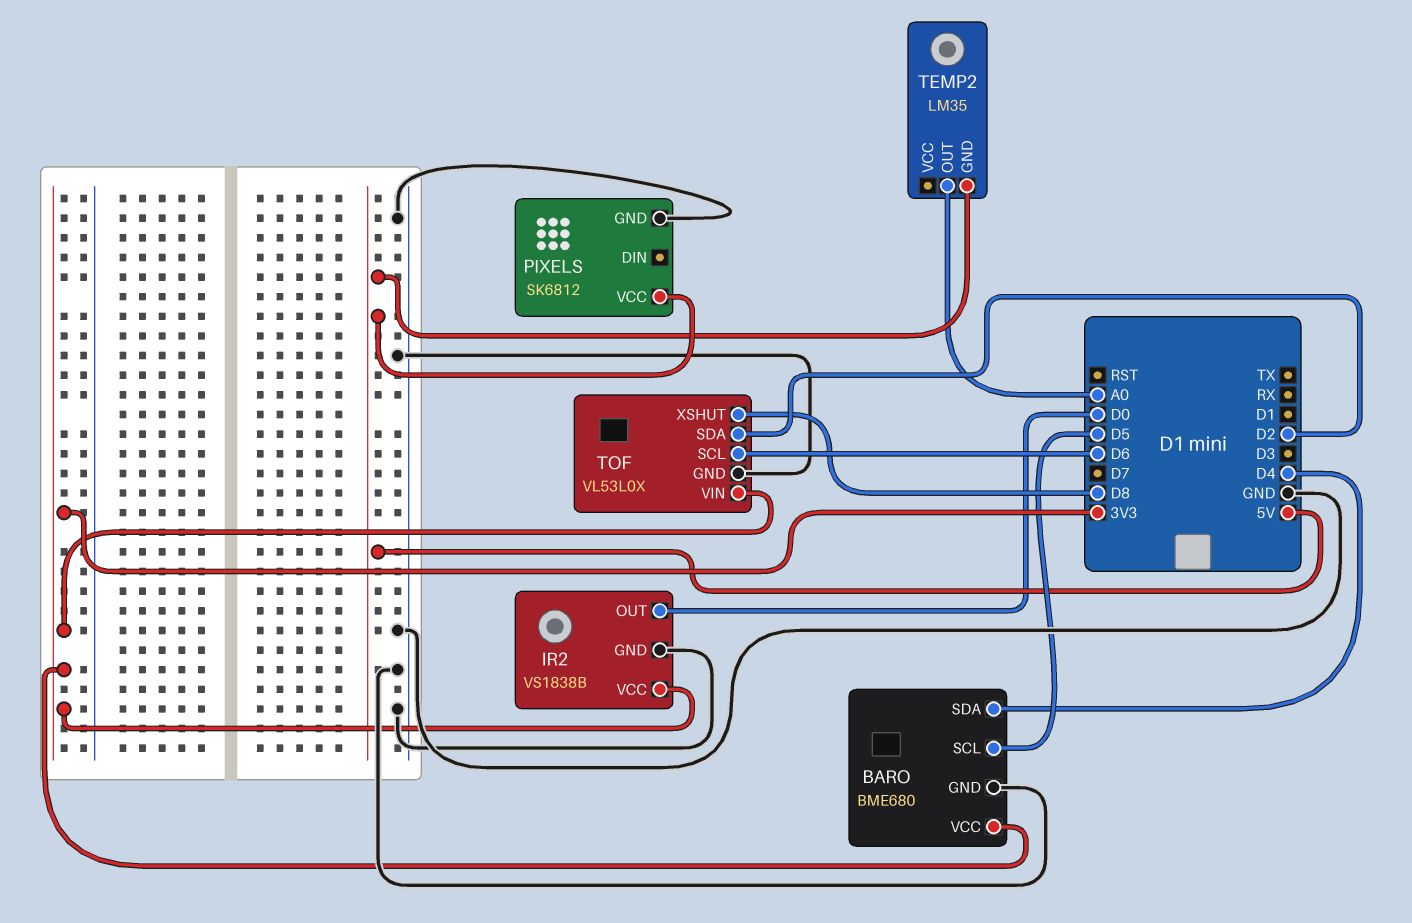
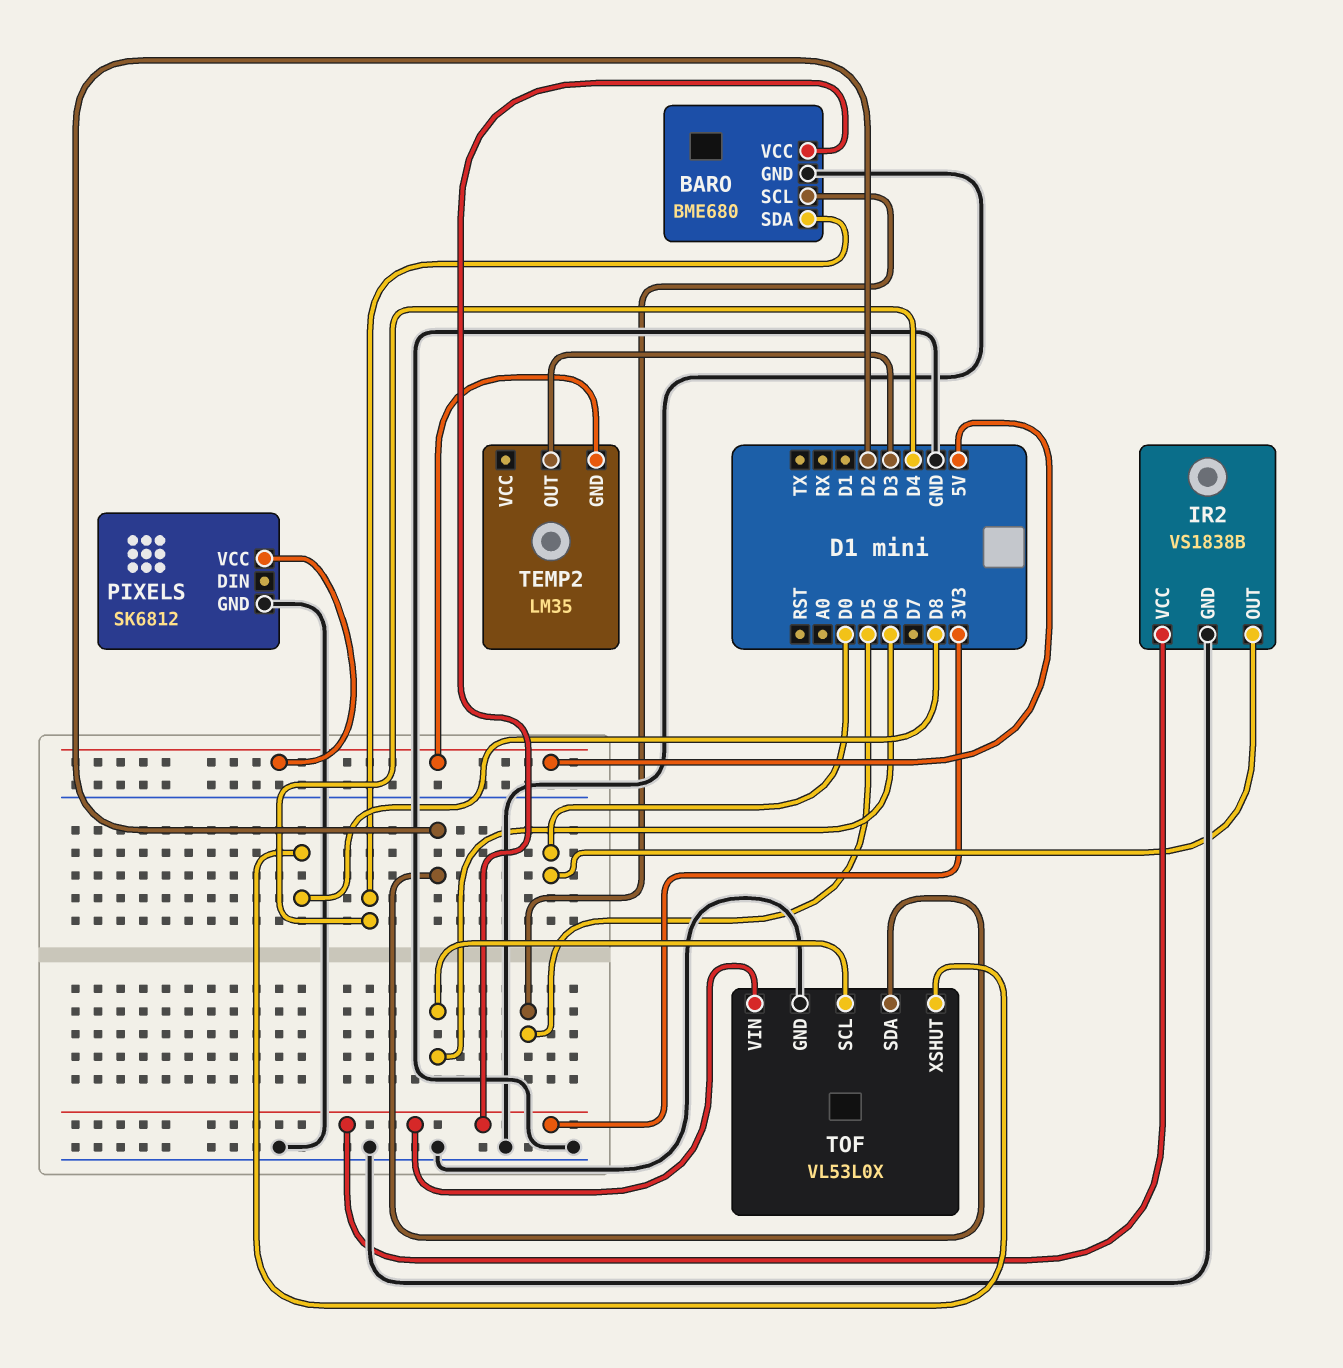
TEMP2 pin OUT: A0 -> D3

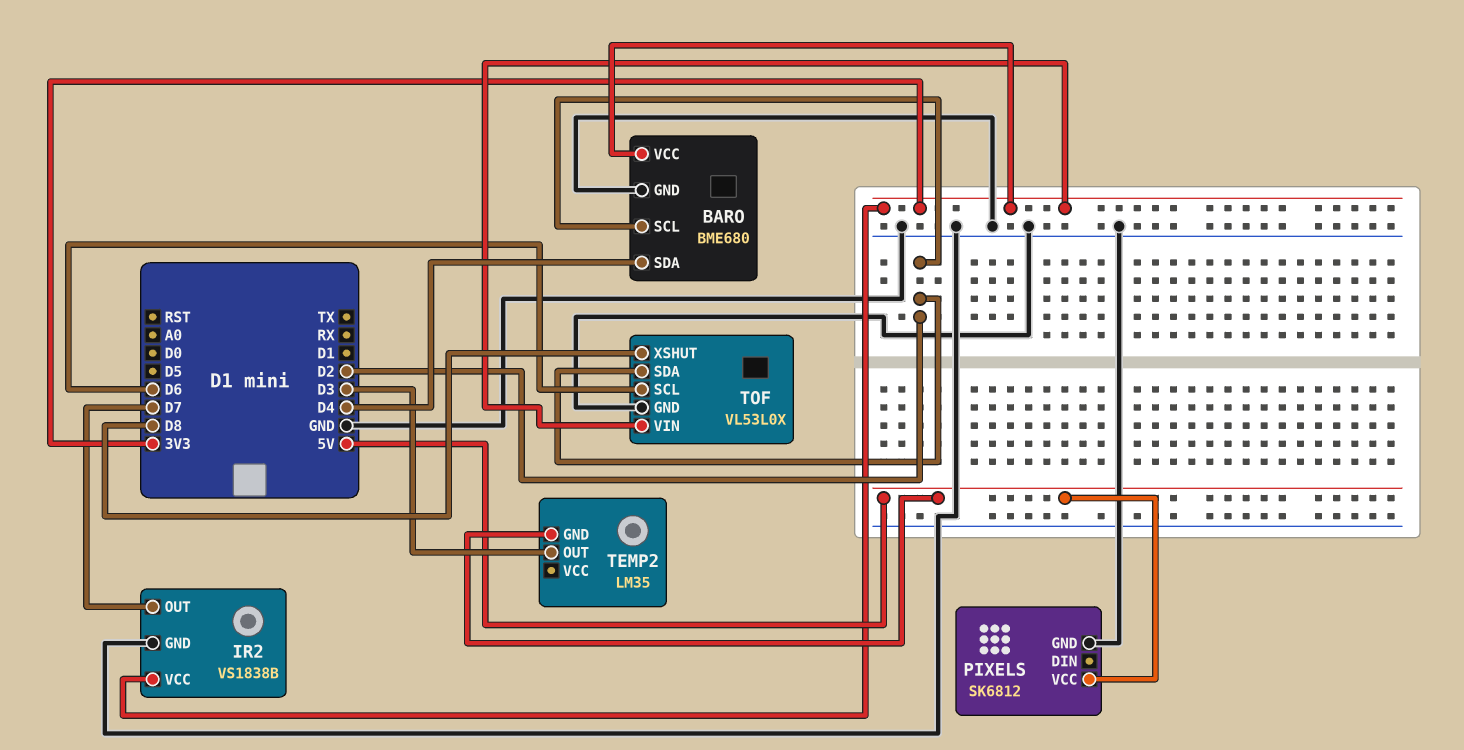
BARO pin SCL: D5 -> D2
IR2 pin OUT: D0 -> D7

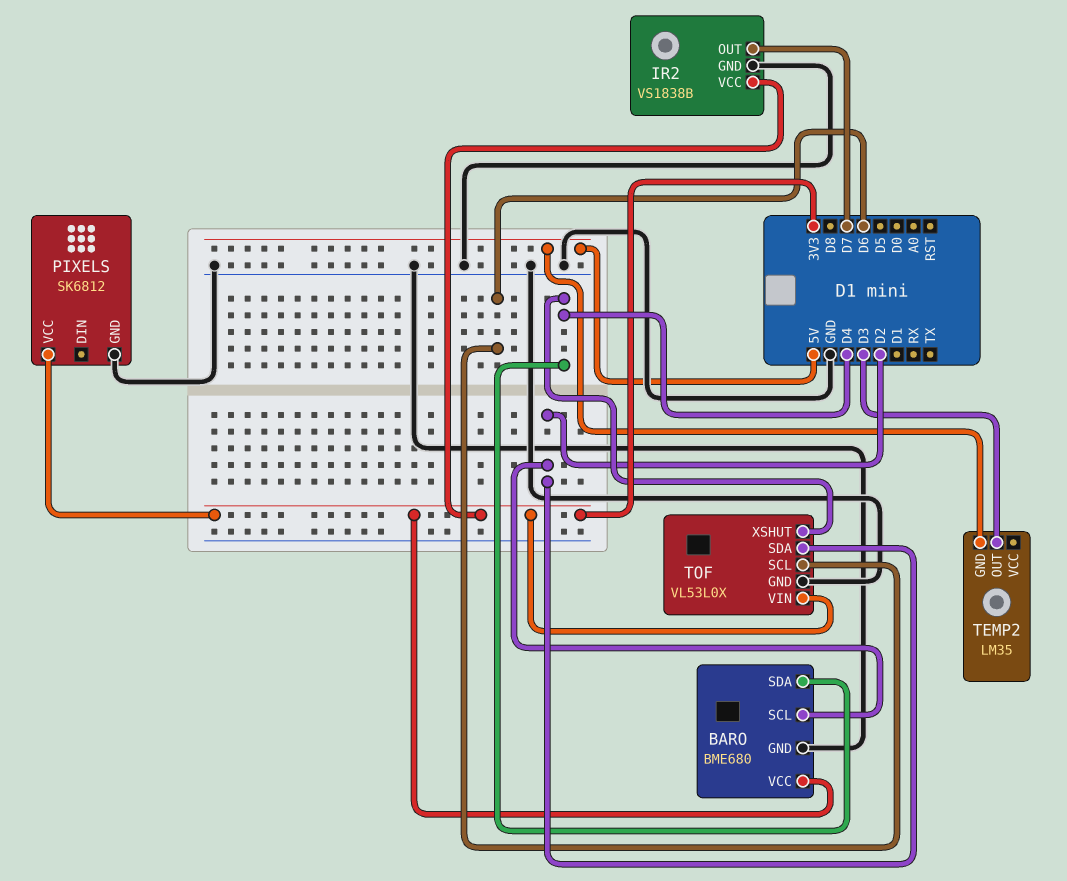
PIXELS pin VCC: 5V -> 3V3
TOF pin XSHUT: D8 -> D4

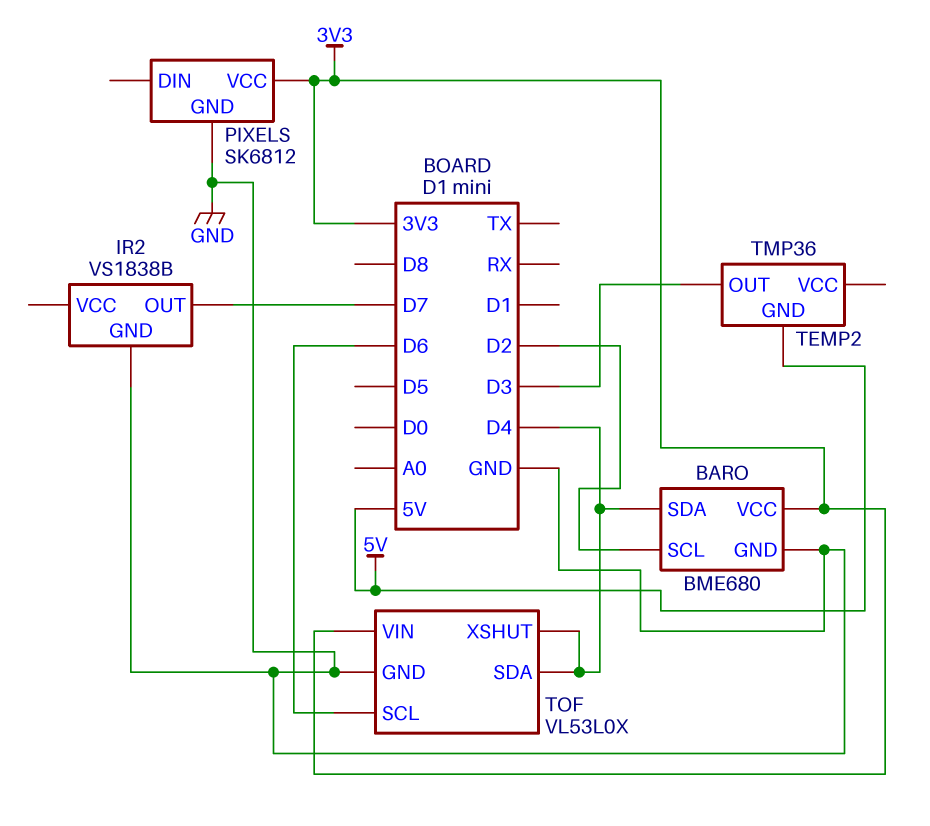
IR2 pin VCC: 3V3 -> none
TEMP2: LM35 -> TMP36
TOF pin SDA: D2 -> D4

